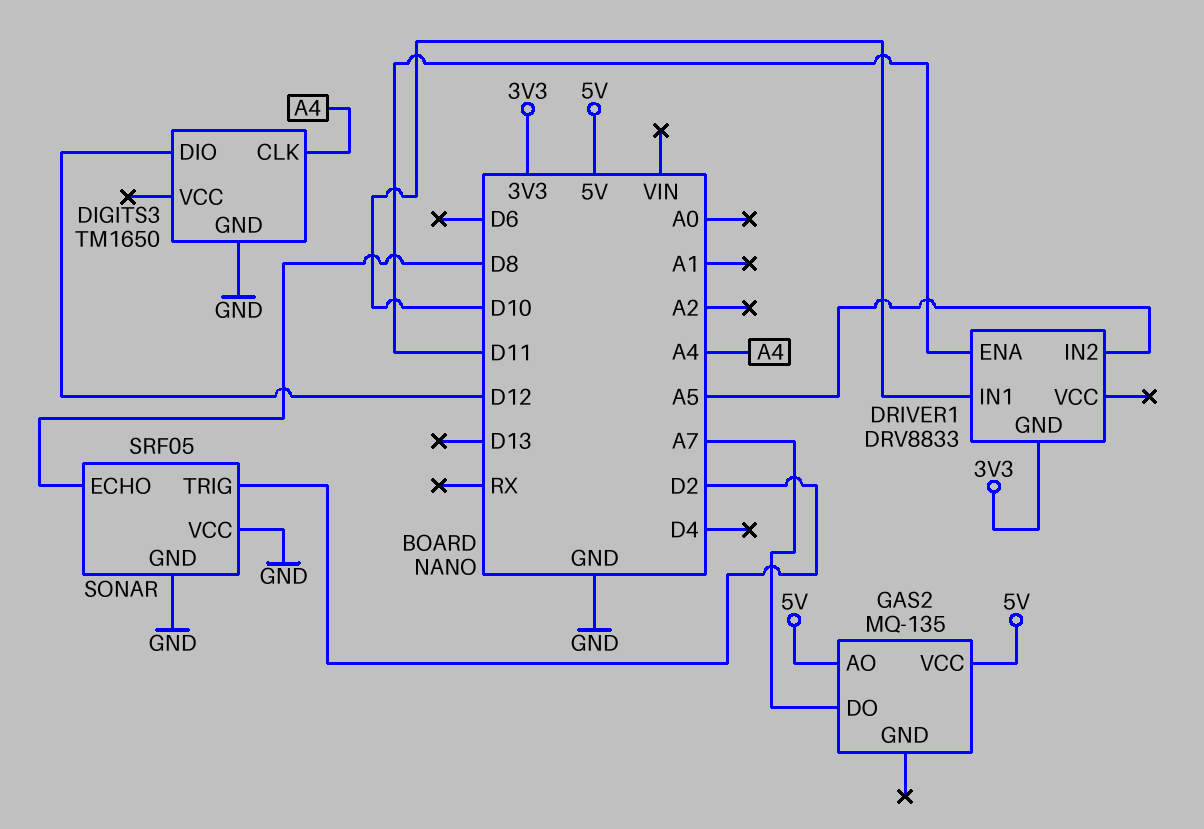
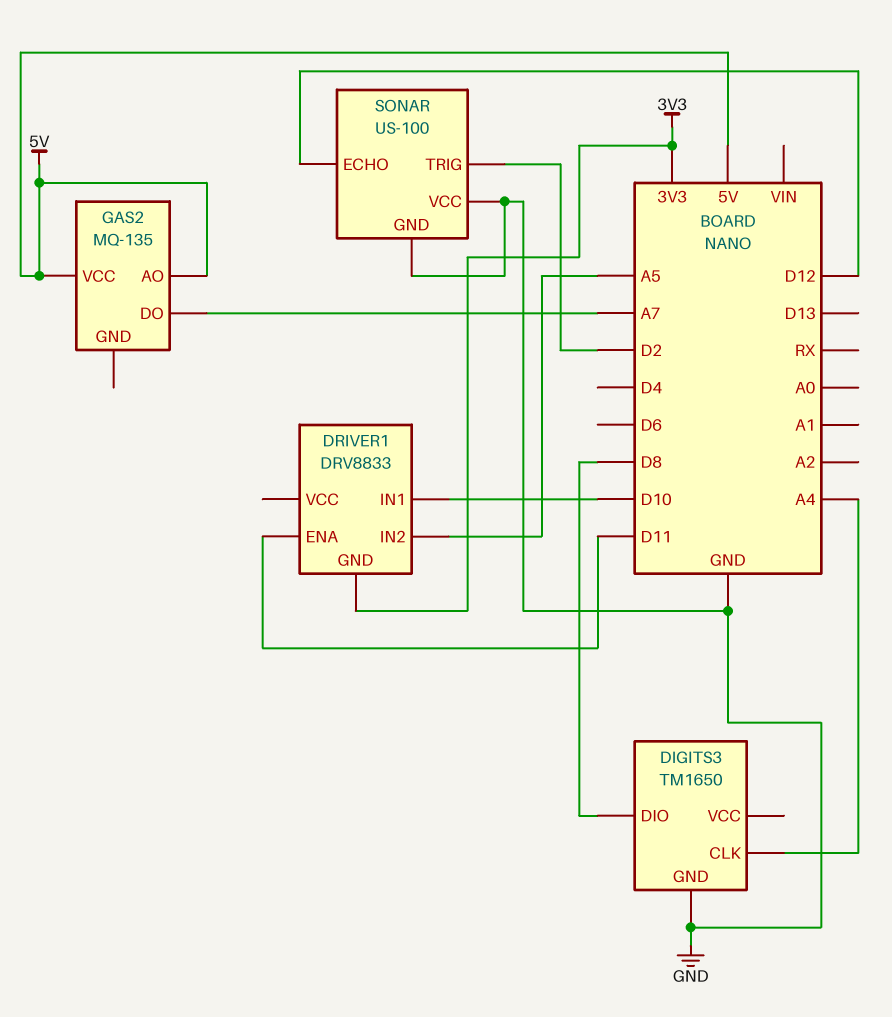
DIGITS3 pin DIO: D12 -> D8
SONAR: SRF05 -> US-100
SONAR pin ECHO: D8 -> D12

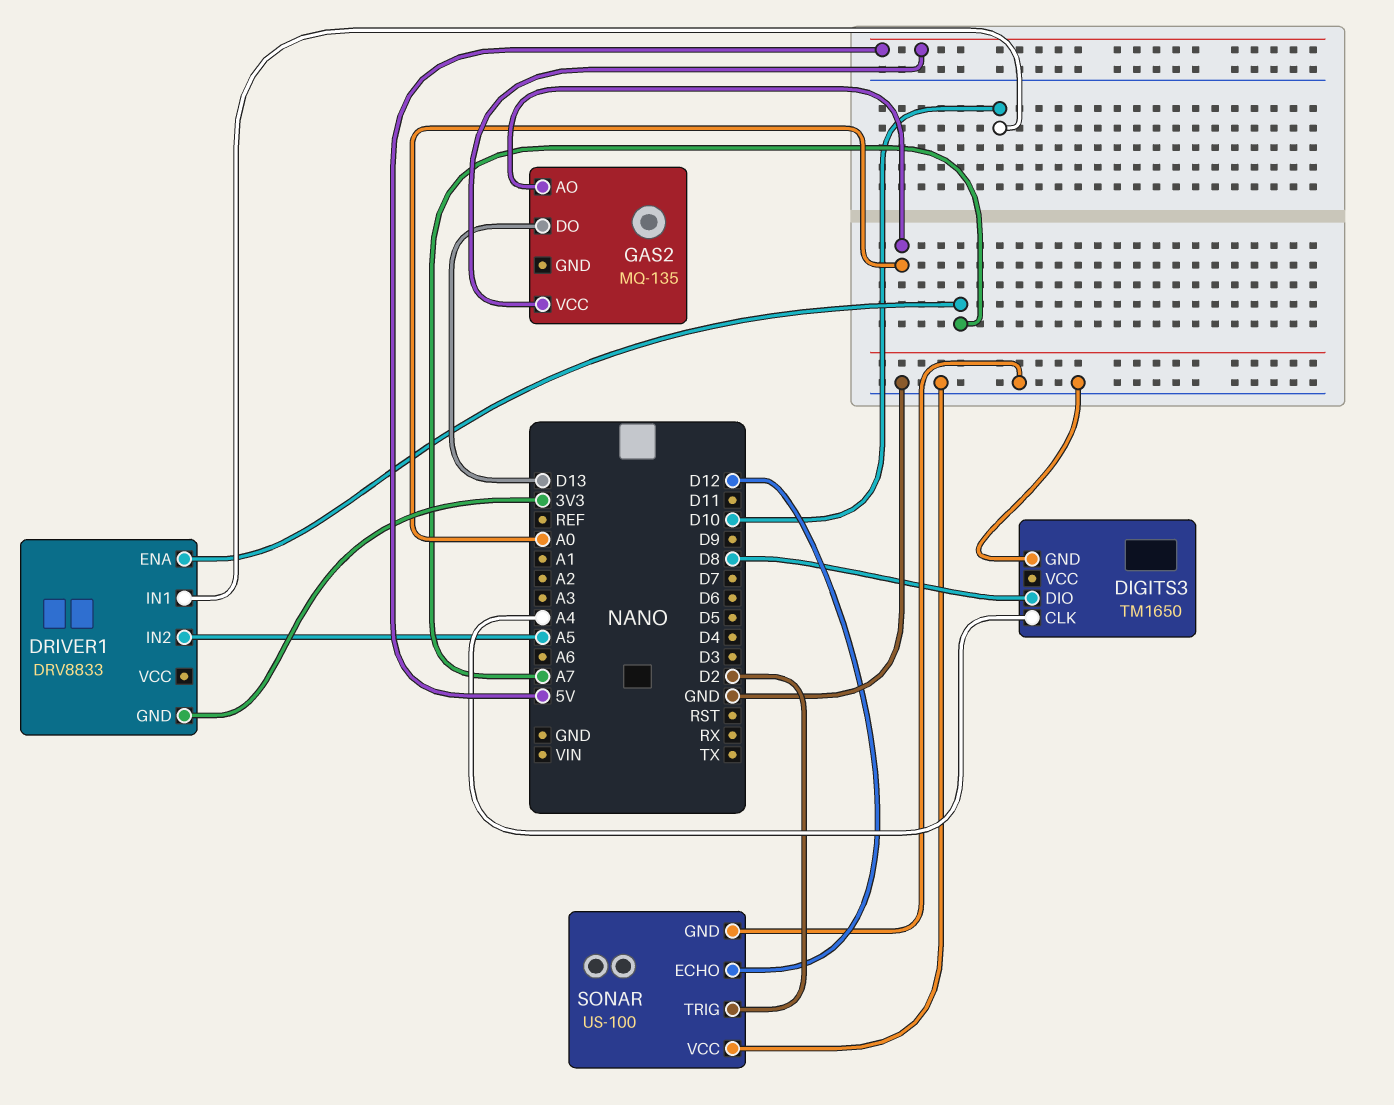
DRIVER1 pin ENA: D11 -> A7
GAS2 pin AO: 5V -> A0
GAS2 pin DO: A7 -> D13

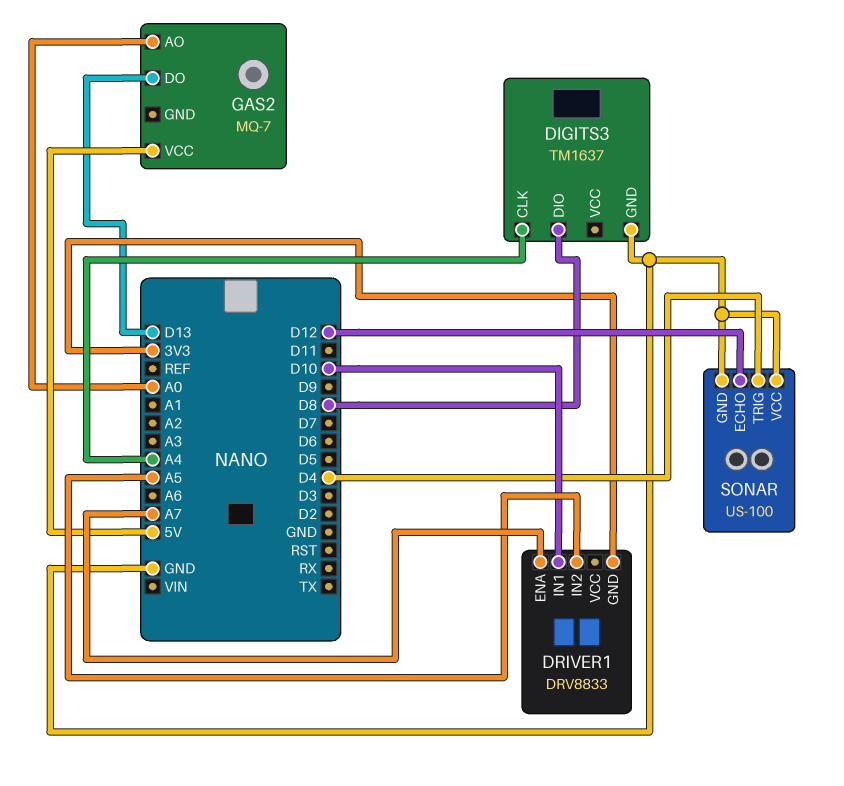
DIGITS3: TM1650 -> TM1637
GAS2: MQ-135 -> MQ-7
SONAR pin TRIG: D2 -> D4

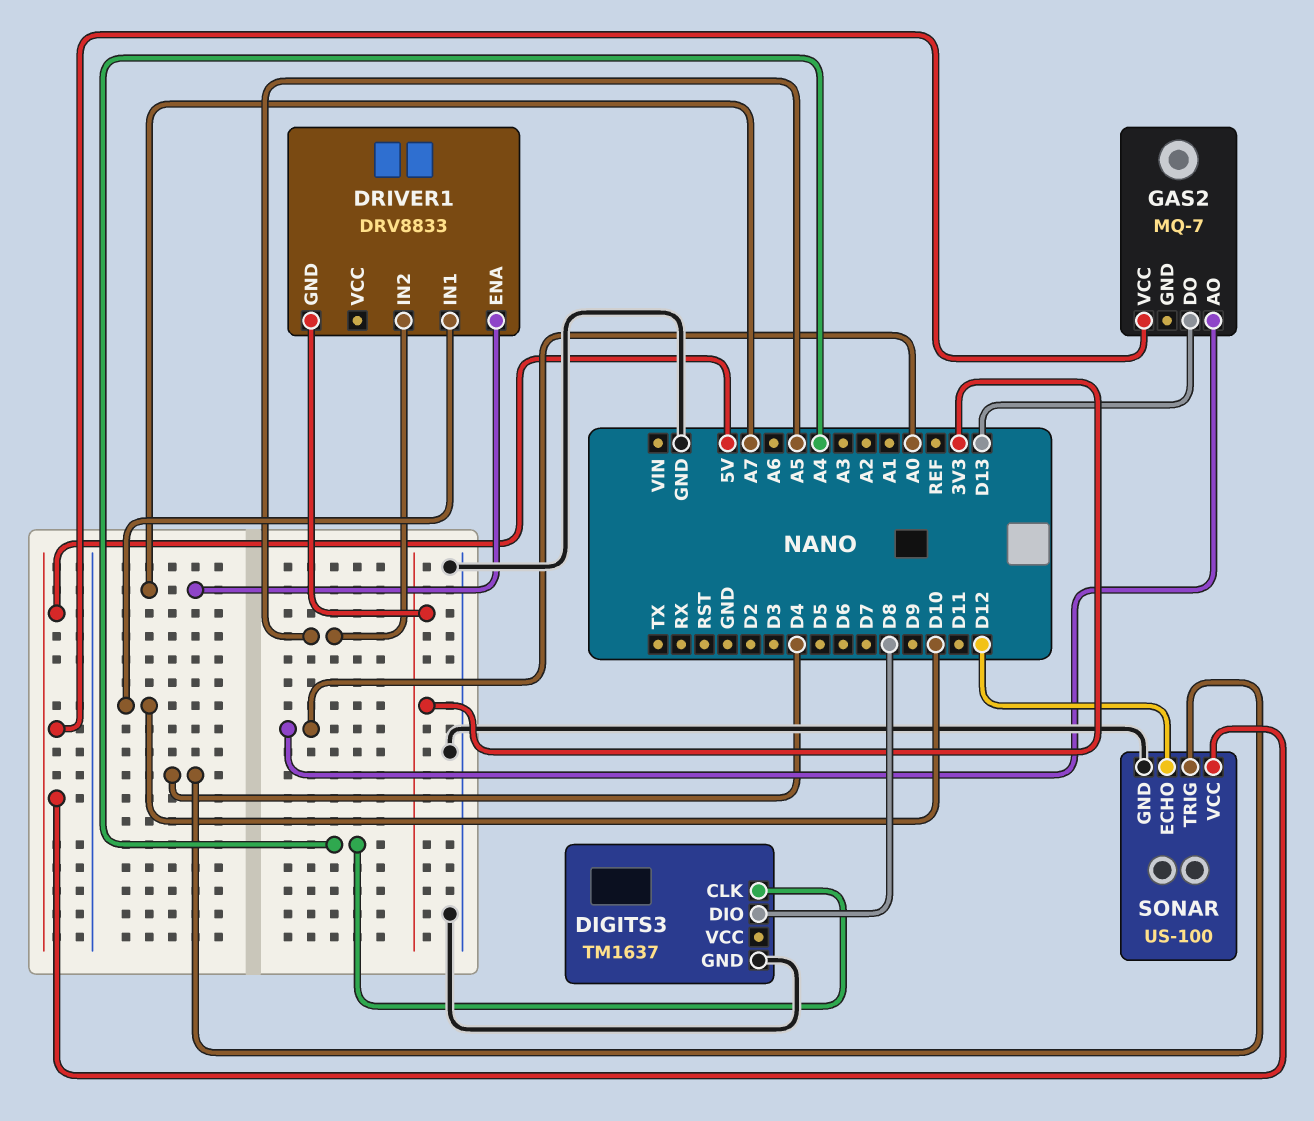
SONAR pin VCC: GND -> 5V

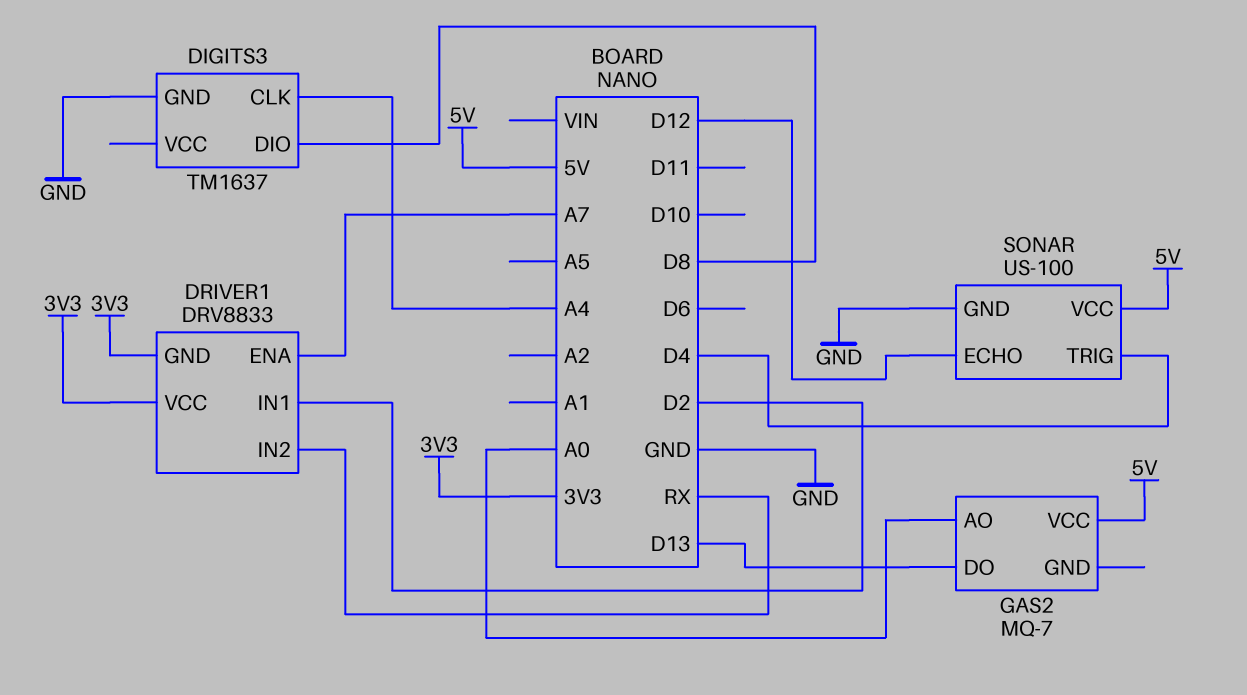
DRIVER1 pin IN1: D10 -> D2
DRIVER1 pin IN2: A5 -> RX
DRIVER1 pin VCC: none -> 3V3

